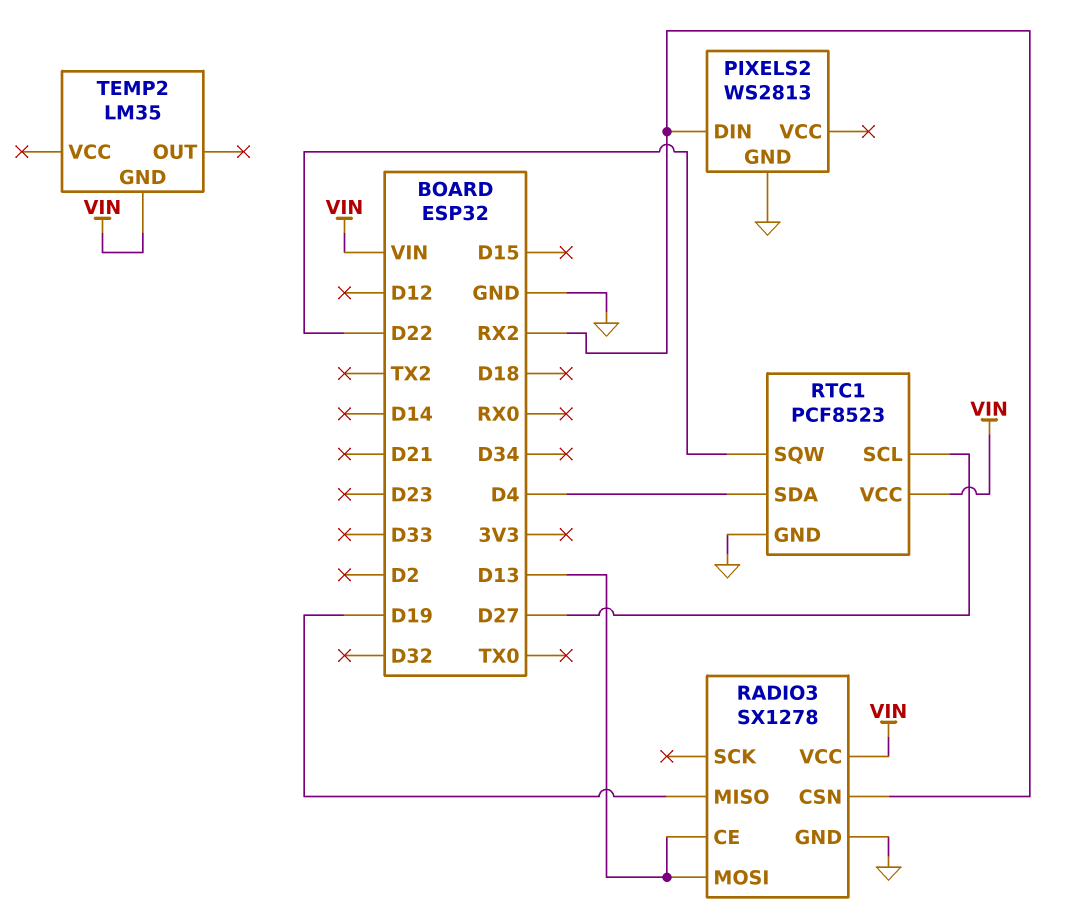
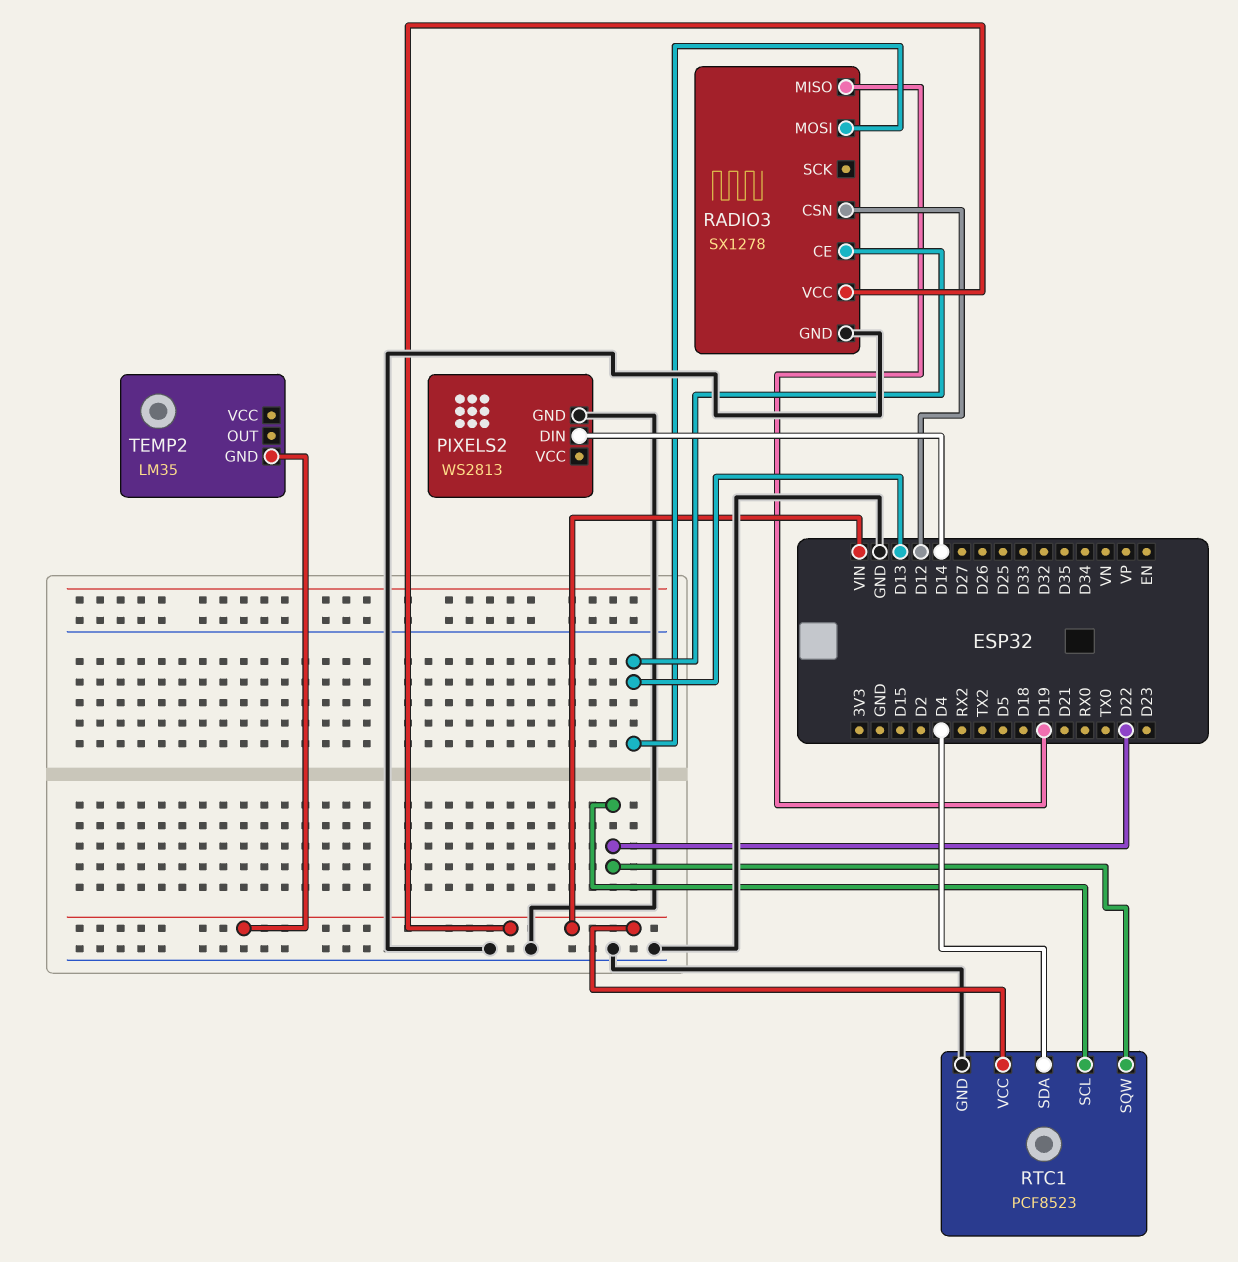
PIXELS2 pin DIN: RX2 -> D14
RADIO3 pin CSN: RX2 -> D12
RTC1 pin SCL: D27 -> D22

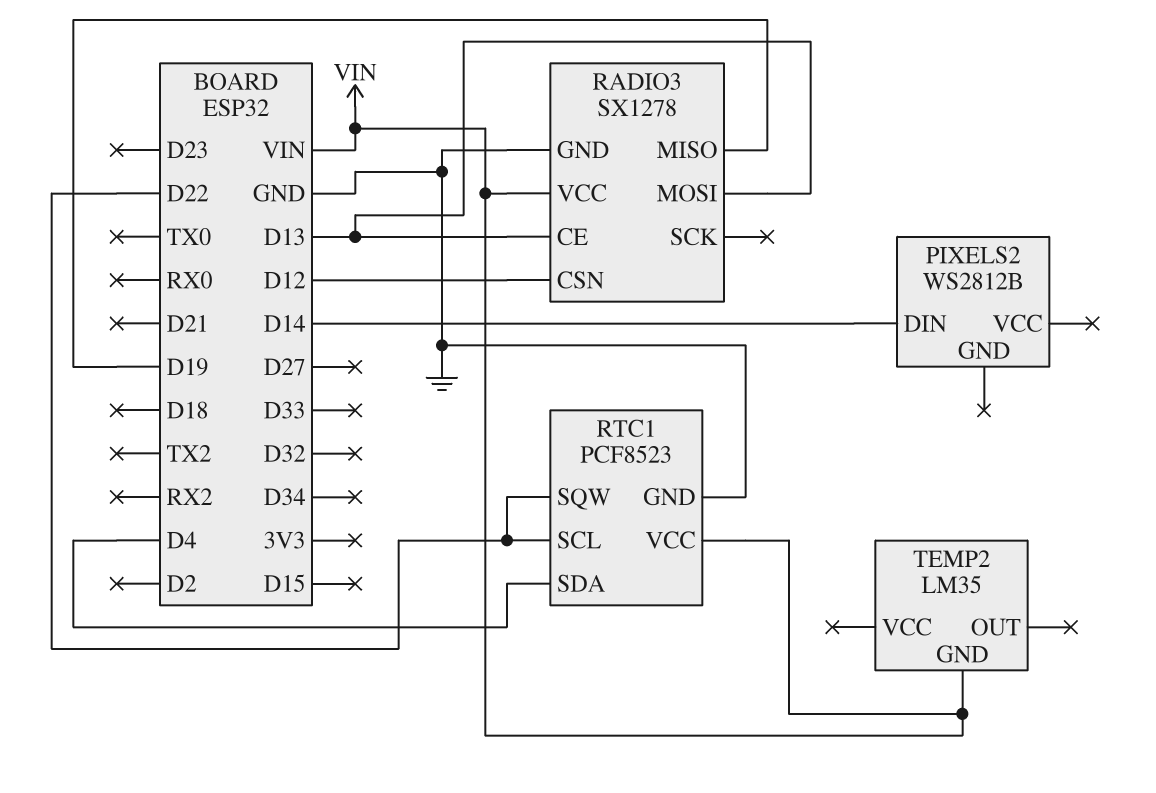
PIXELS2: WS2813 -> WS2812B
PIXELS2 pin GND: GND -> none

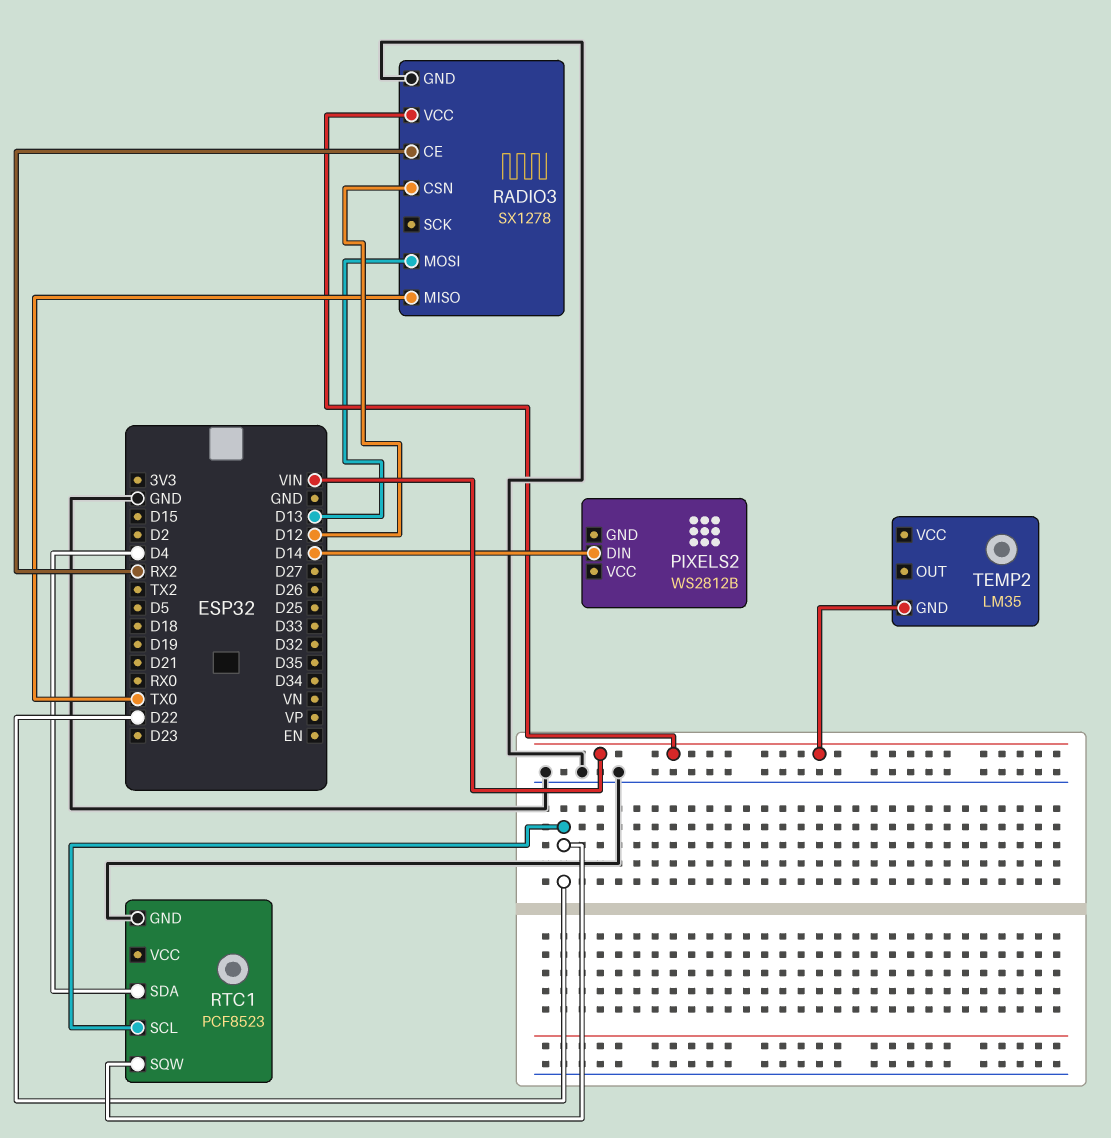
RADIO3 pin CE: D13 -> RX2
RADIO3 pin MISO: D19 -> TX0
RTC1 pin VCC: VIN -> none

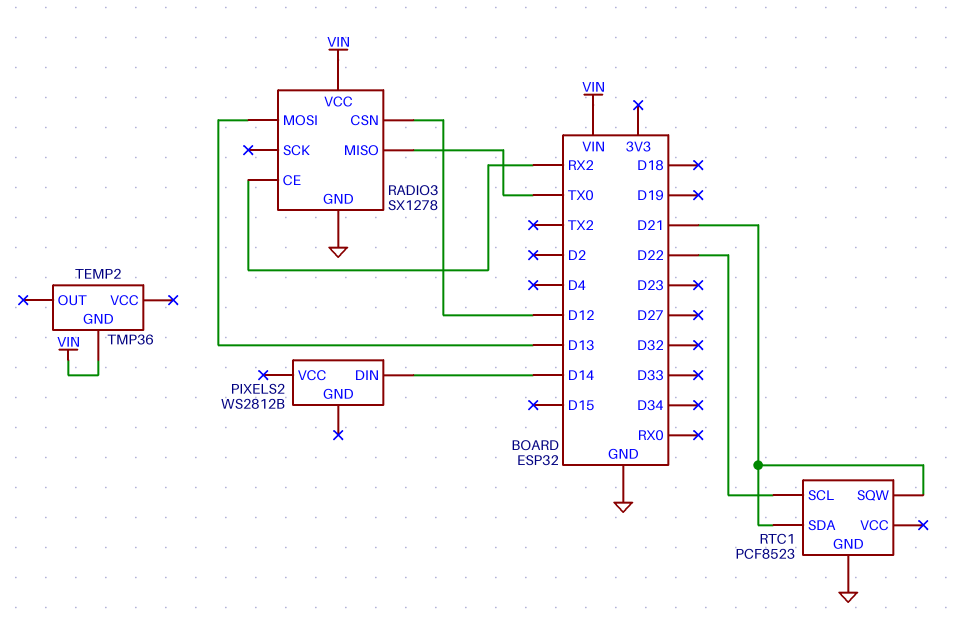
RTC1 pin SDA: D4 -> D21
RTC1 pin SQW: D22 -> D21
TEMP2: LM35 -> TMP36

